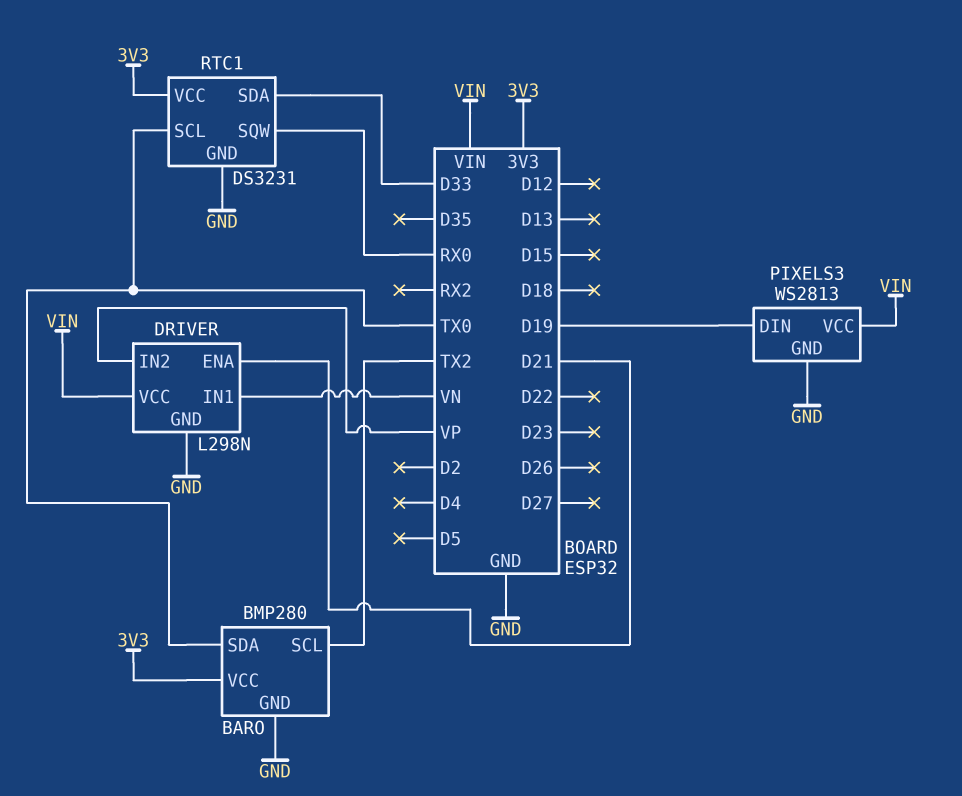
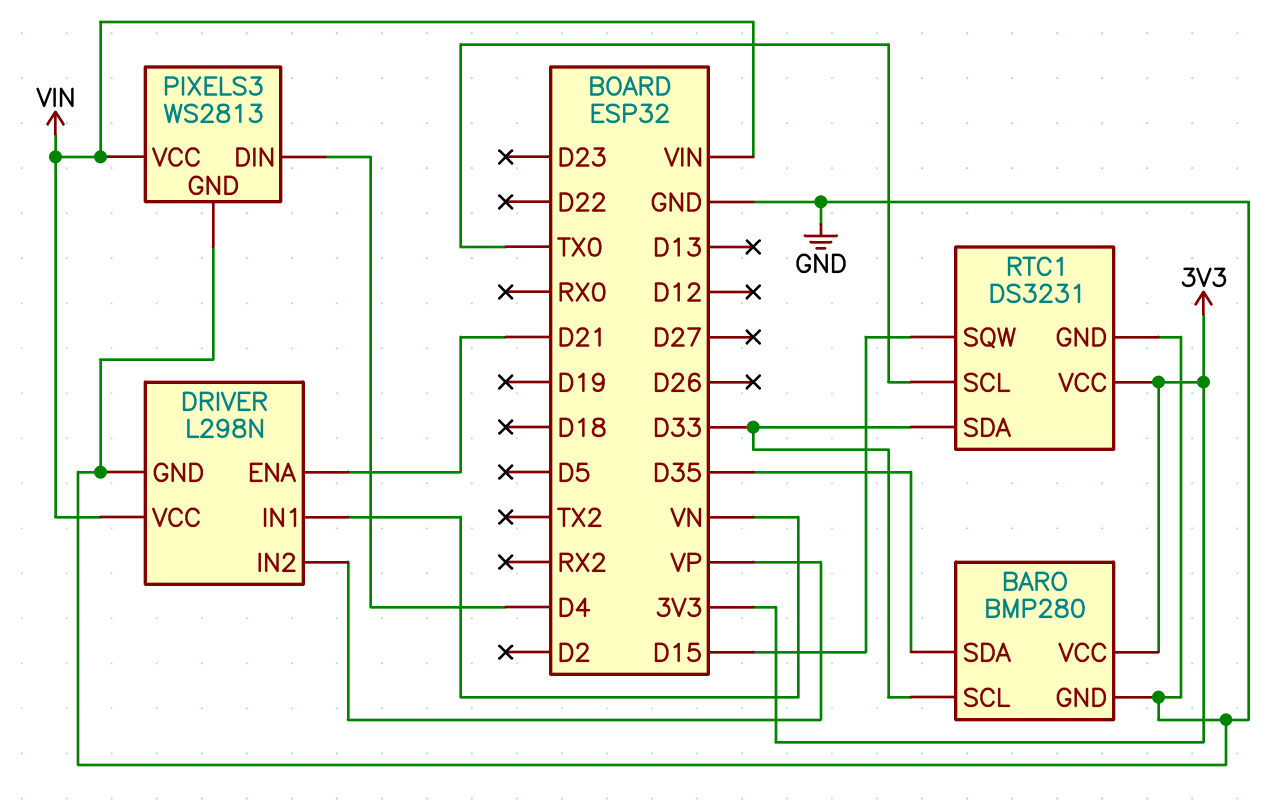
BARO pin SCL: TX2 -> D33
BARO pin SDA: TX0 -> D35
PIXELS3 pin DIN: D19 -> D4
RTC1 pin SQW: RX0 -> D15

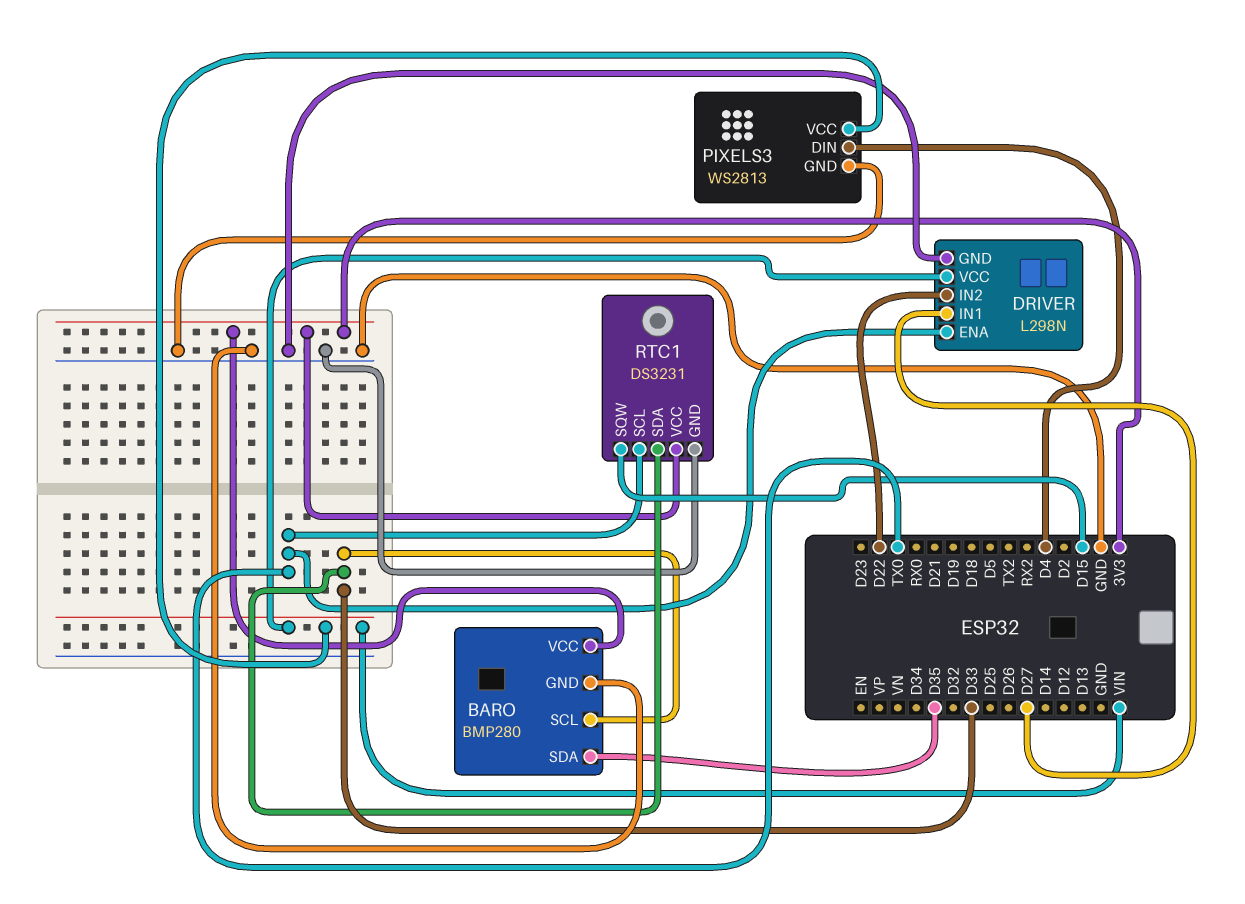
DRIVER pin ENA: D21 -> TX0
DRIVER pin IN1: VN -> D27
DRIVER pin IN2: VP -> D22

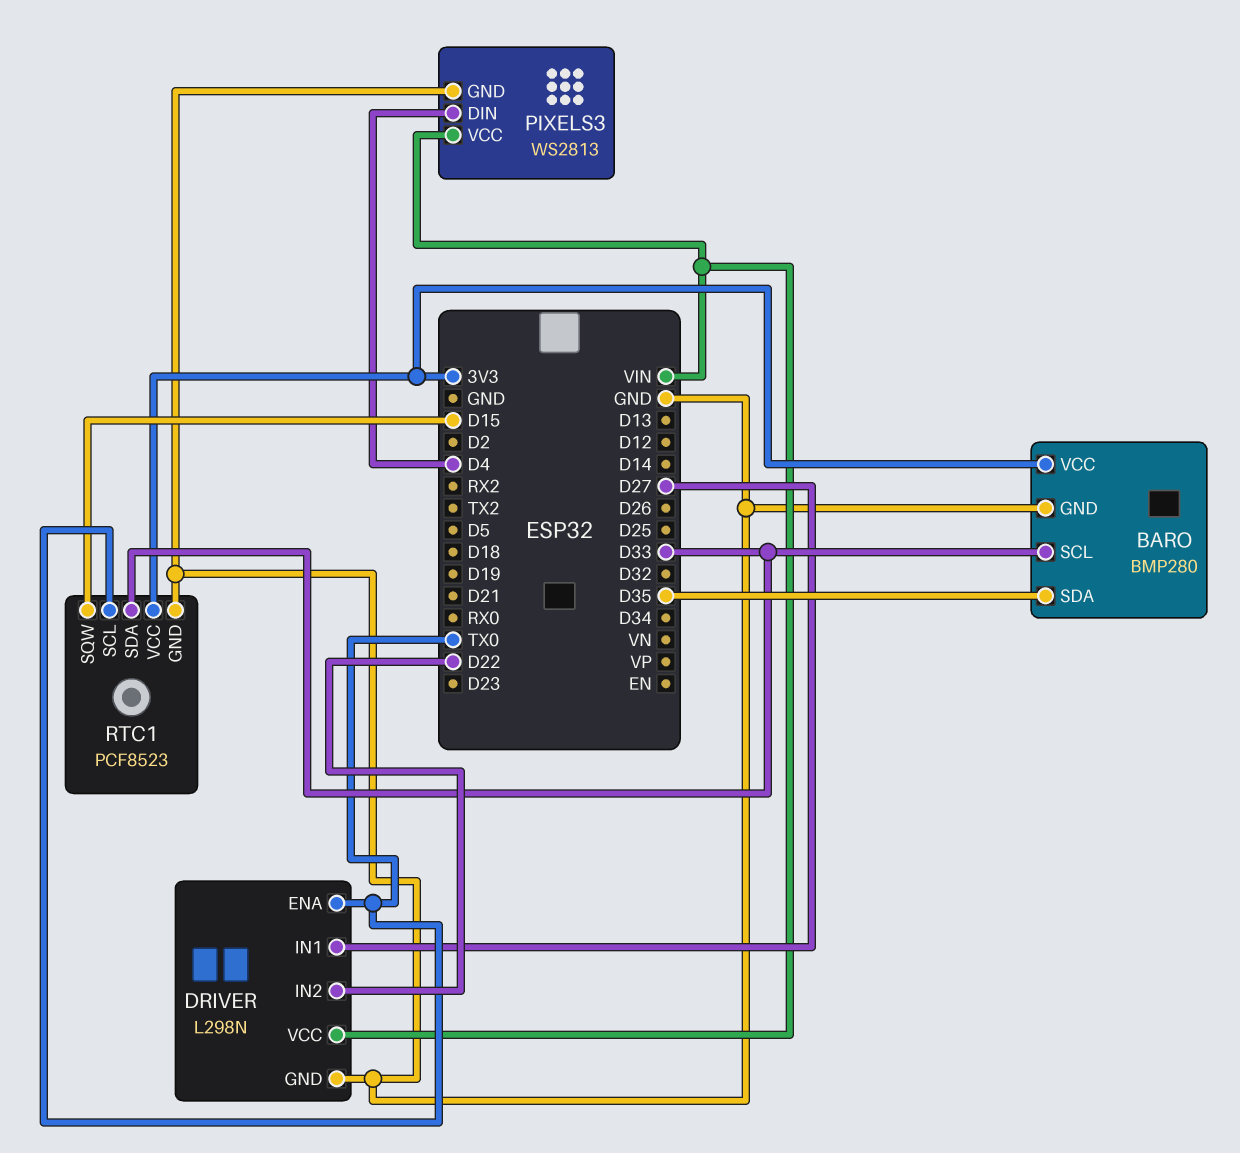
RTC1: DS3231 -> PCF8523

